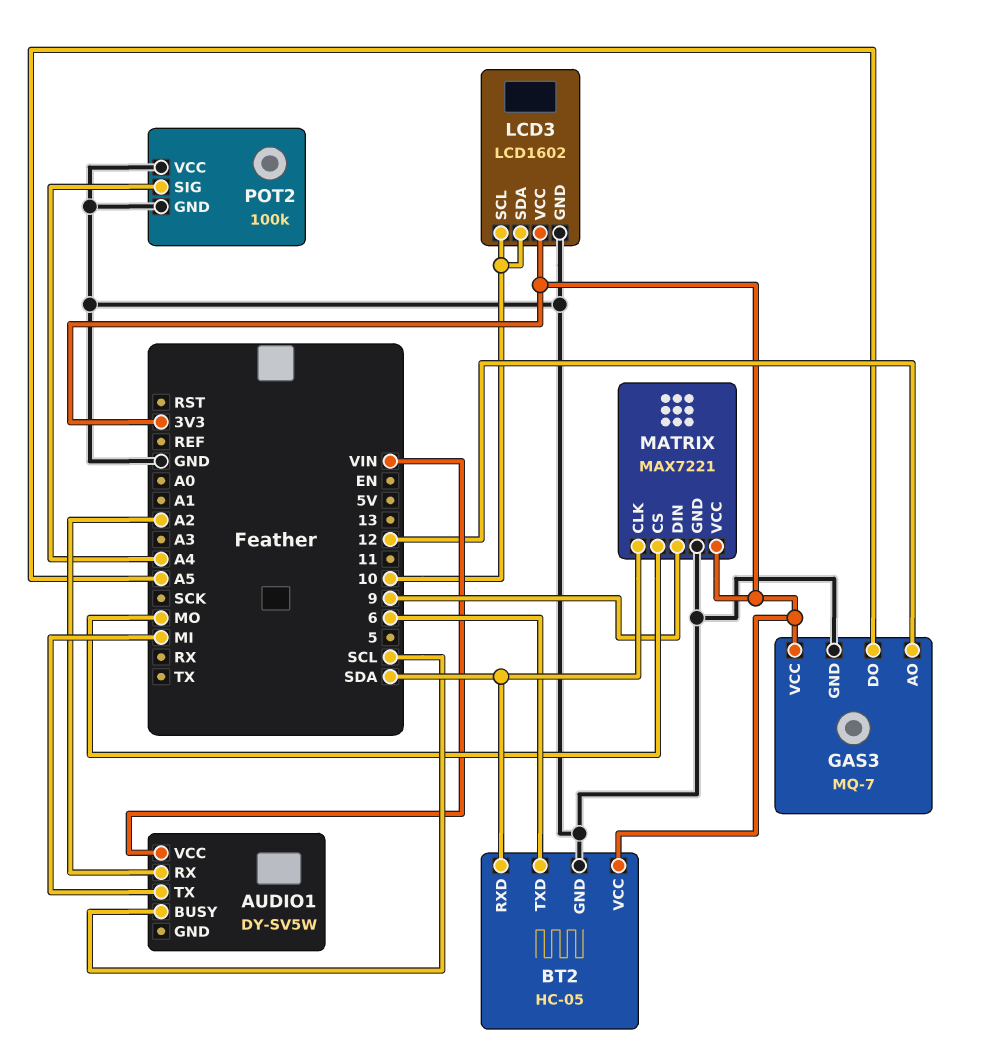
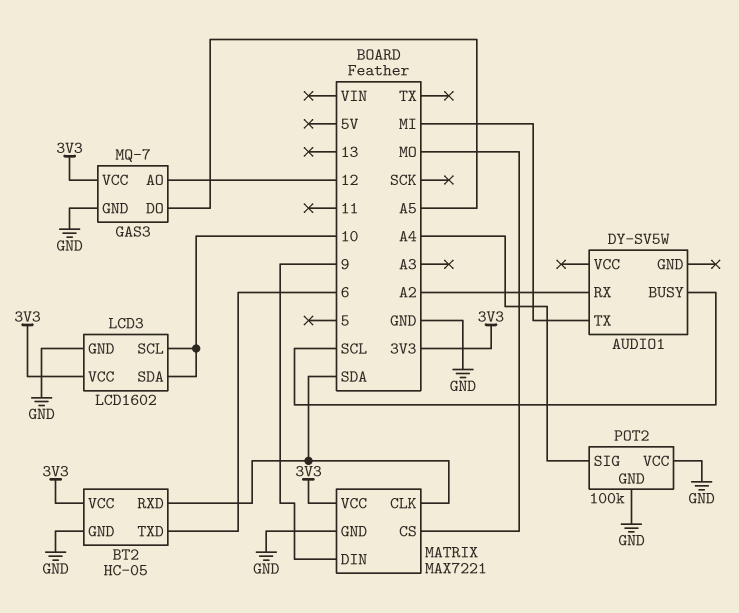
AUDIO1 pin VCC: VIN -> none

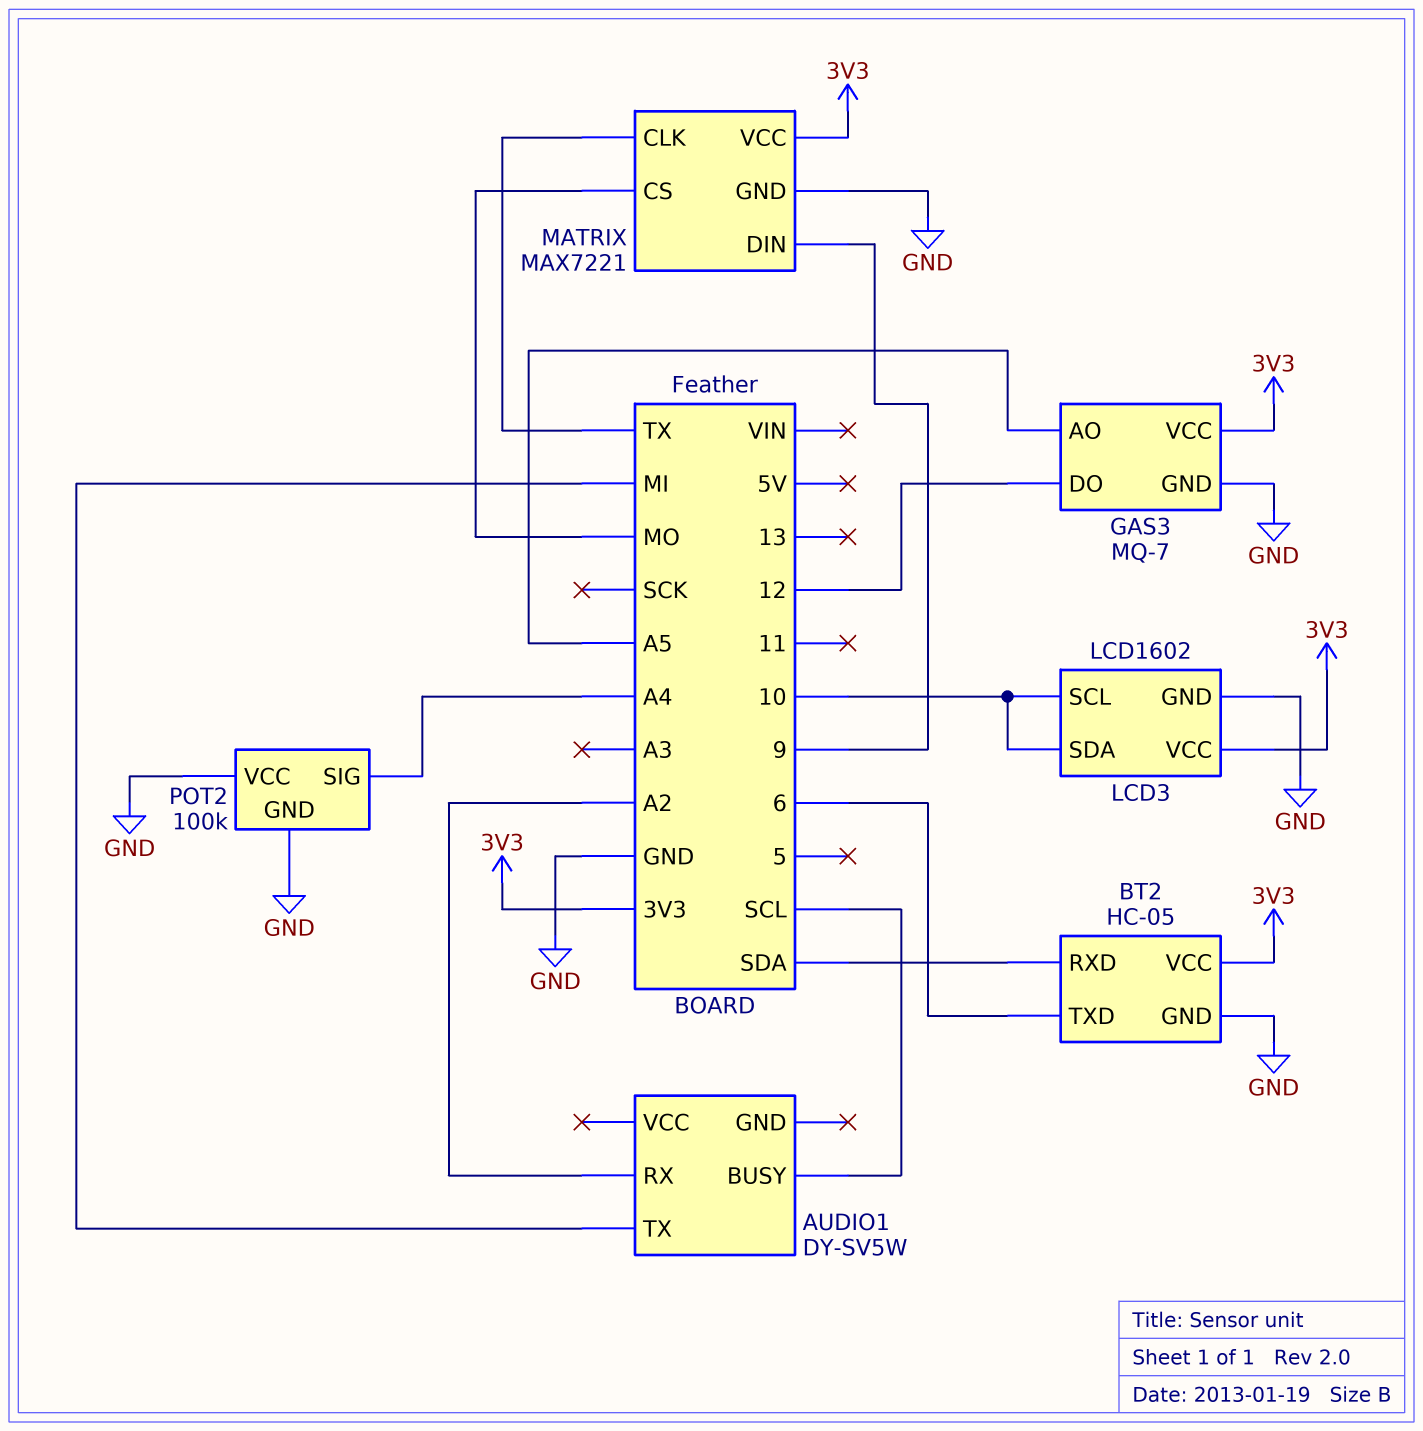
GAS3 pin AO: 12 -> A5
GAS3 pin DO: A5 -> 12
MATRIX pin CLK: SDA -> TX

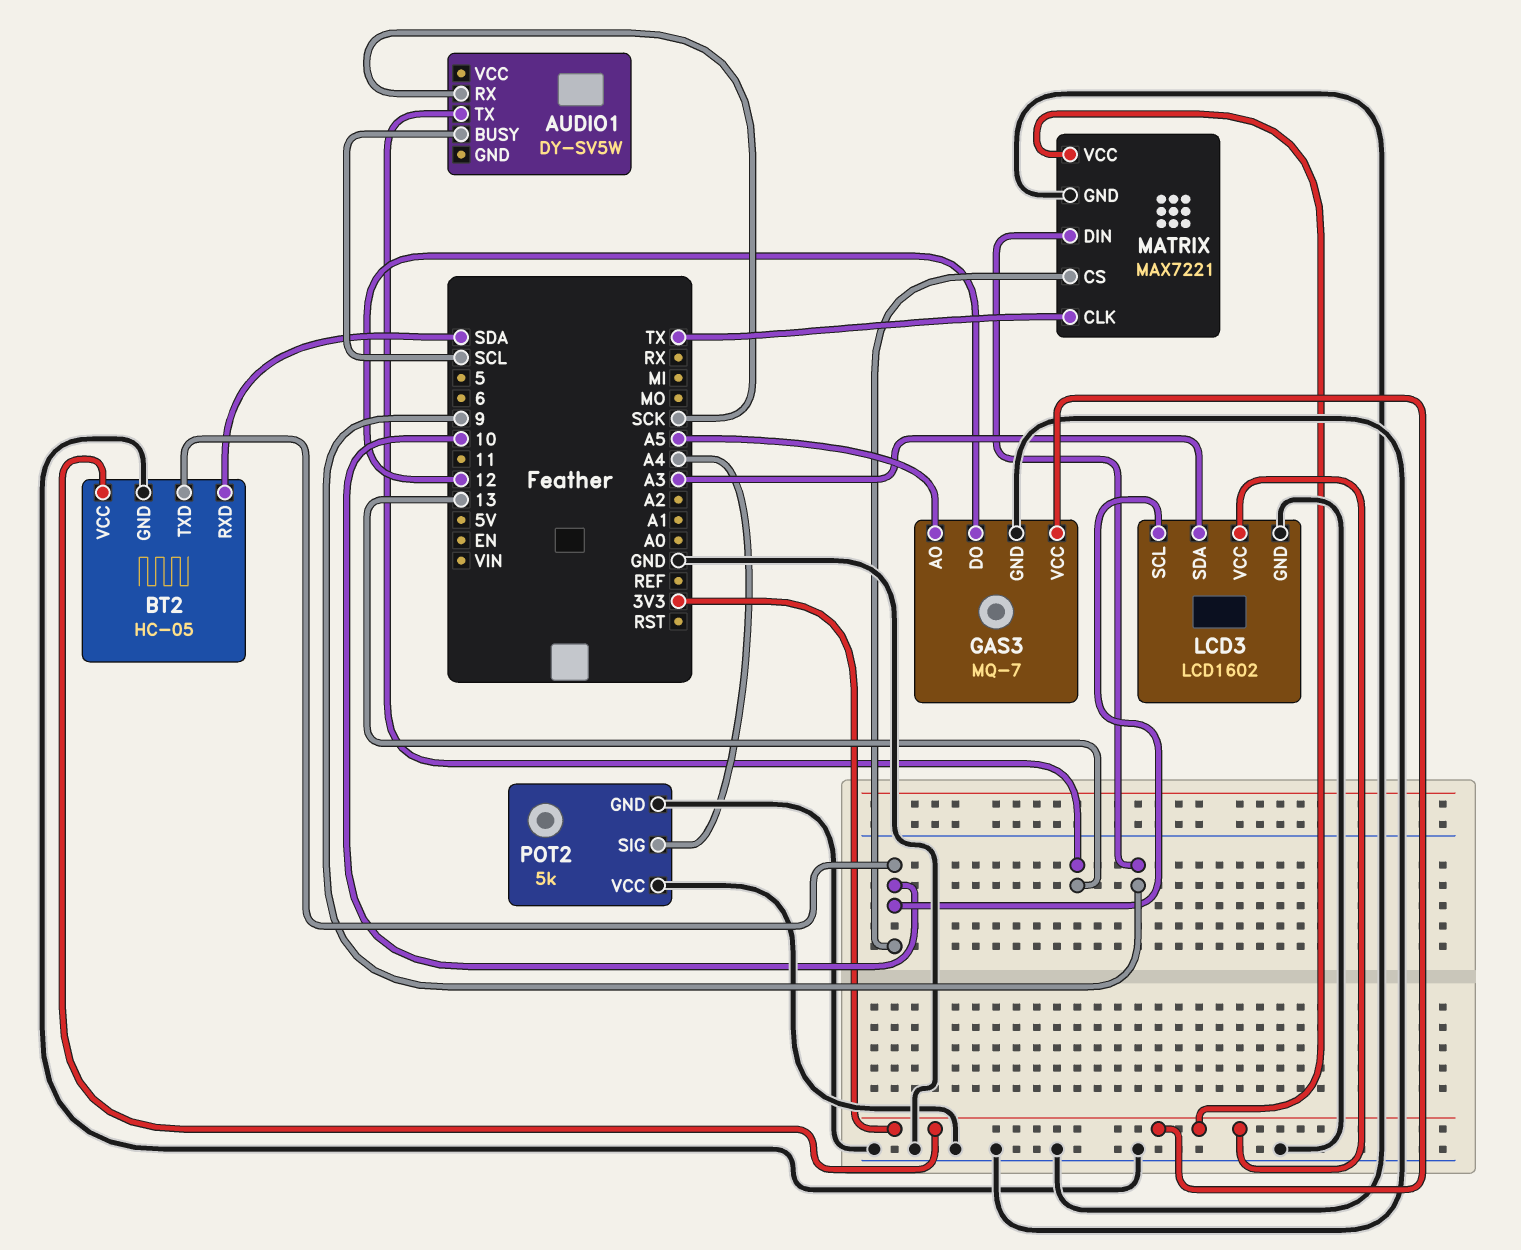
AUDIO1 pin RX: A2 -> SCK
AUDIO1 pin TX: MI -> 13
BT2 pin TXD: 6 -> 10
LCD3 pin SDA: 10 -> A3
MATRIX pin CS: MO -> 10
POT2: 100k -> 5k

